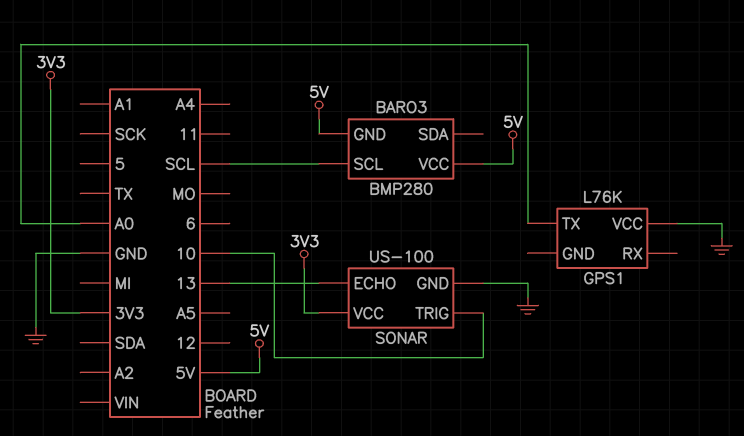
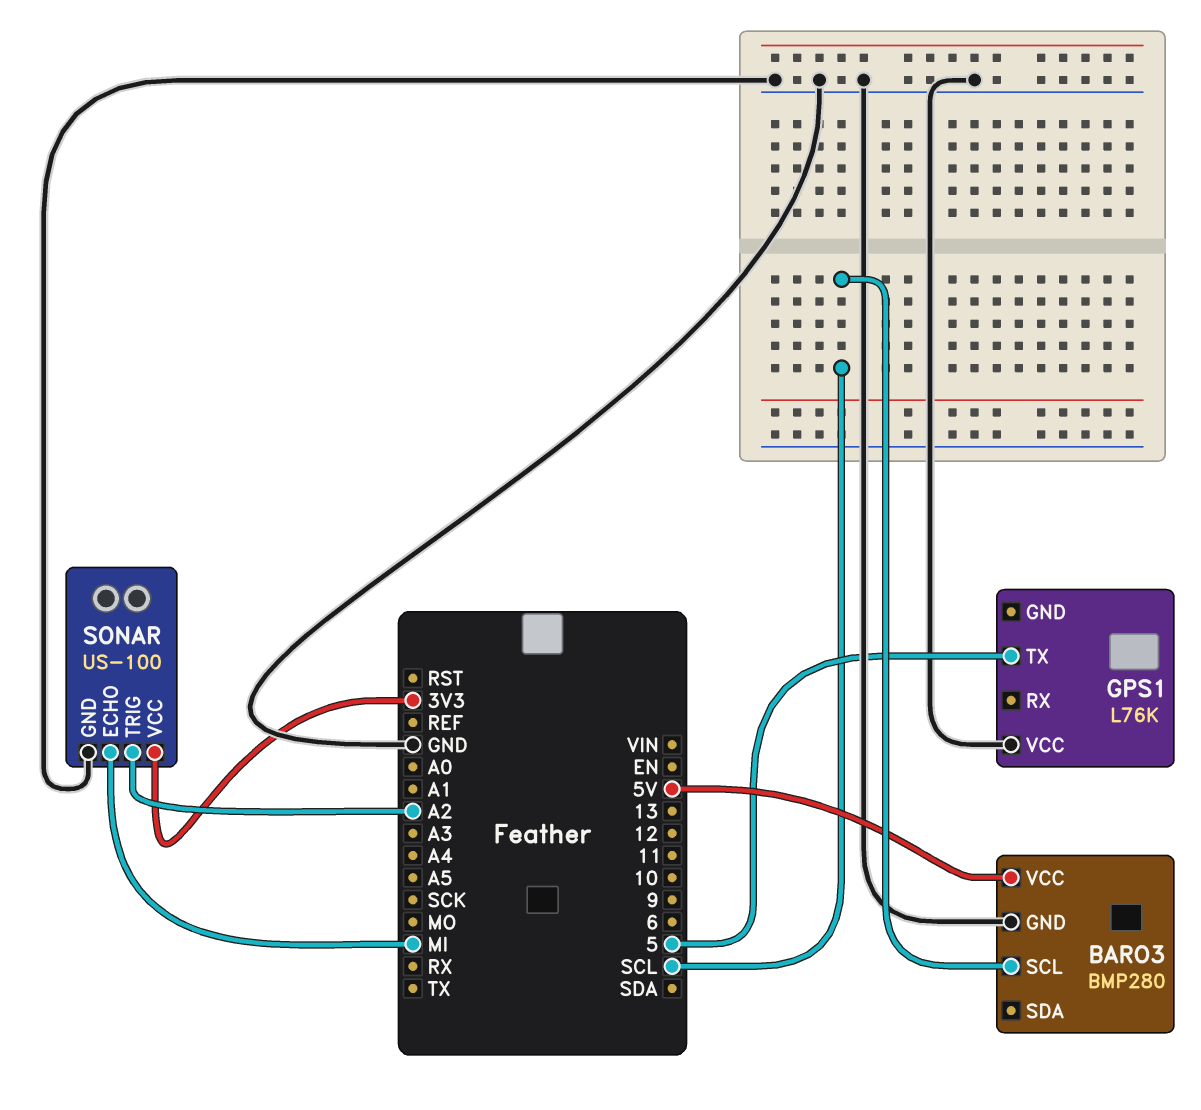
BARO3 pin GND: 5V -> GND
GPS1 pin TX: A0 -> 5
SONAR pin ECHO: 13 -> MI
SONAR pin TRIG: 10 -> A2

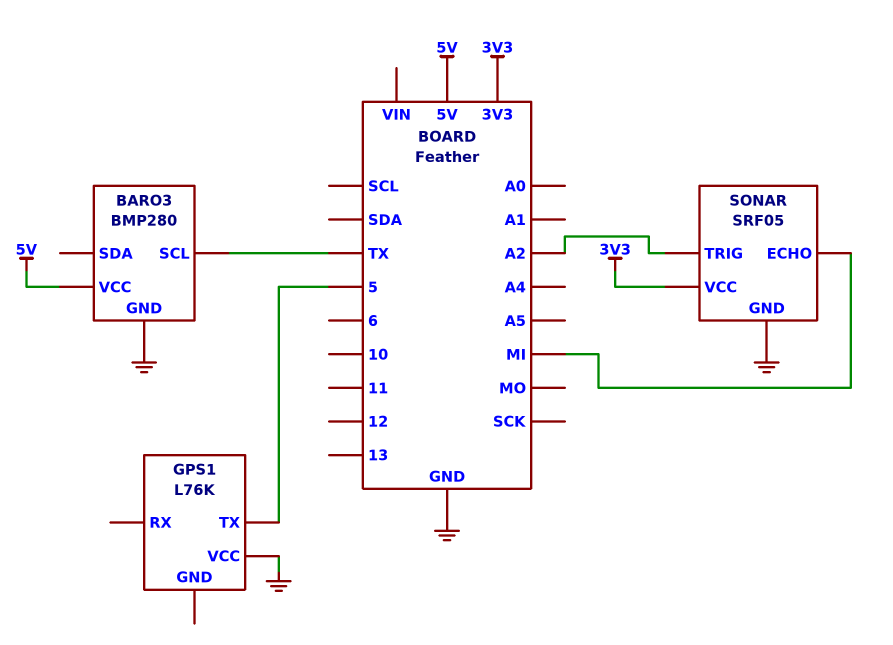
BARO3 pin SCL: SCL -> TX
SONAR: US-100 -> SRF05

